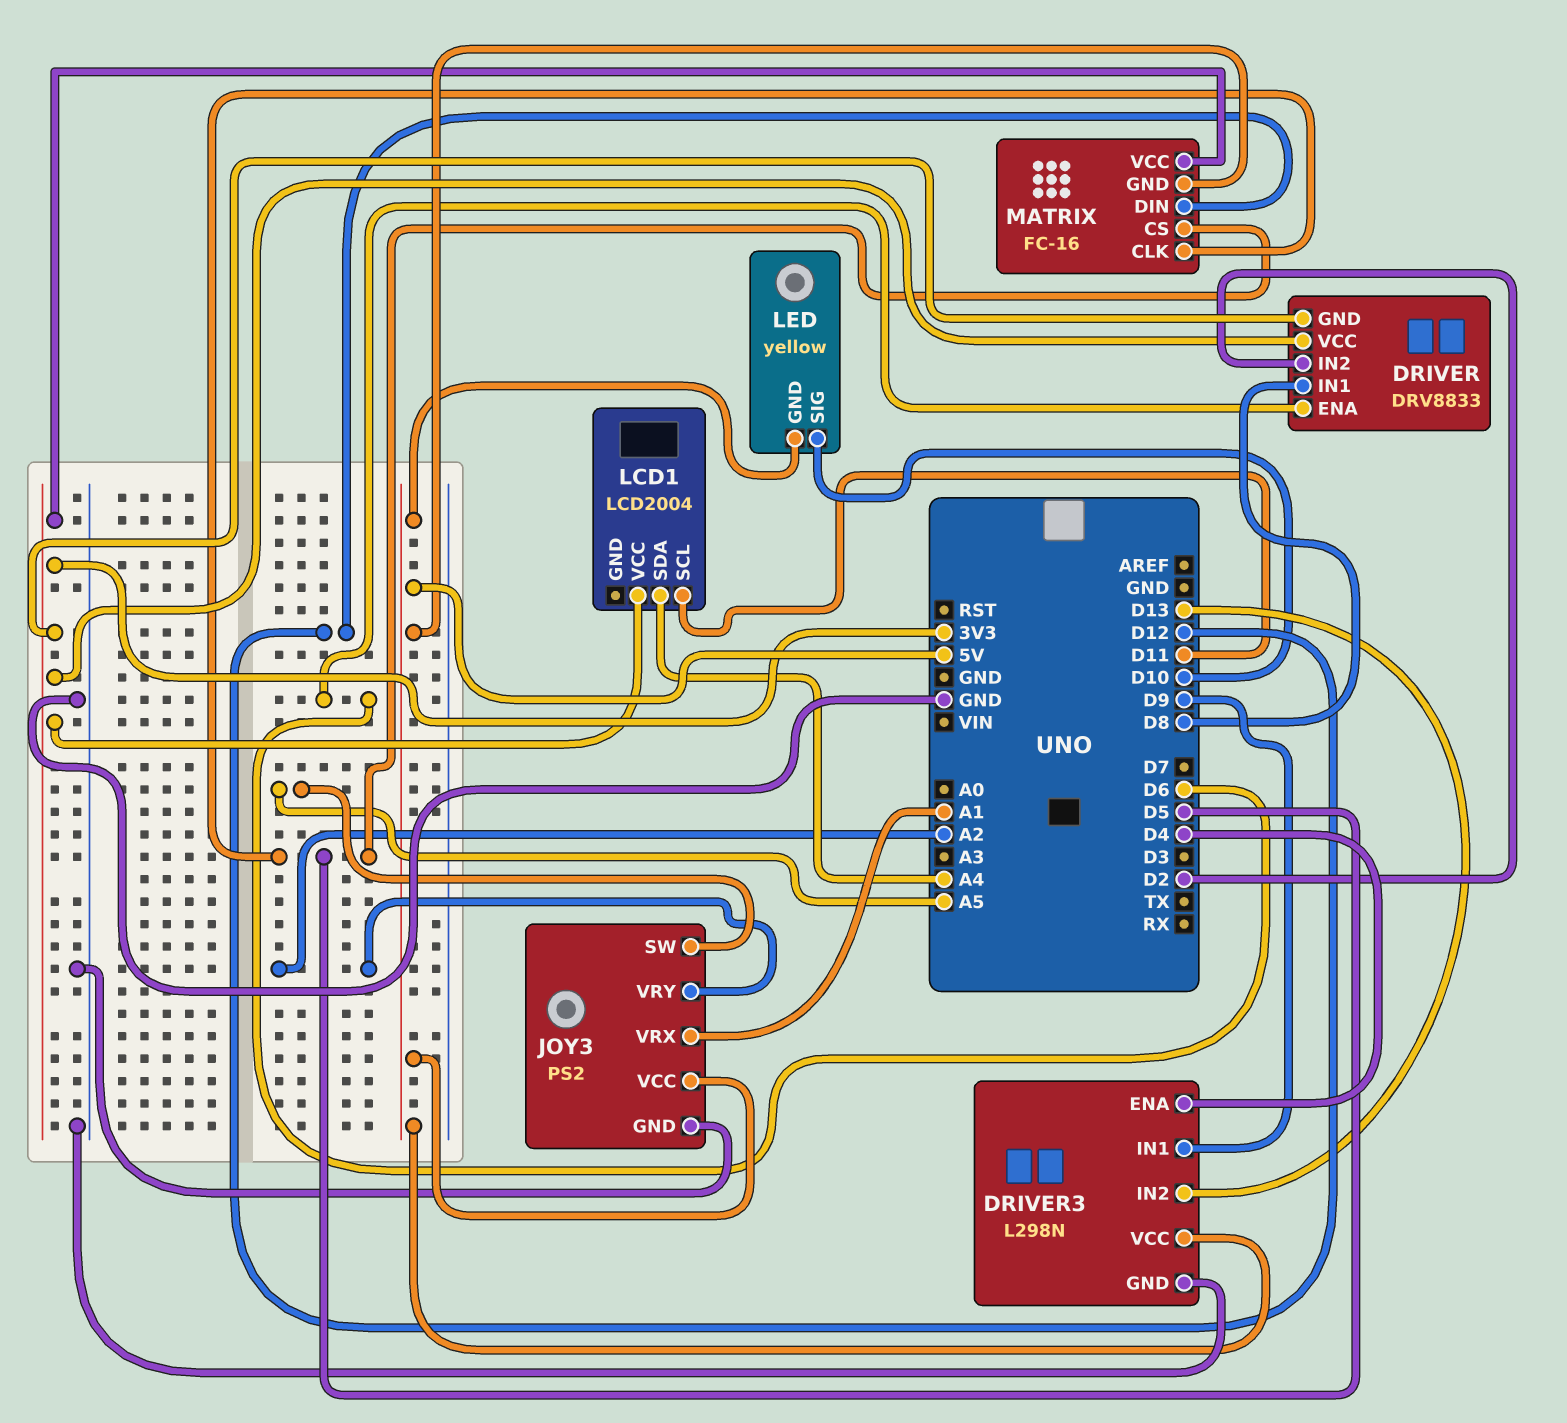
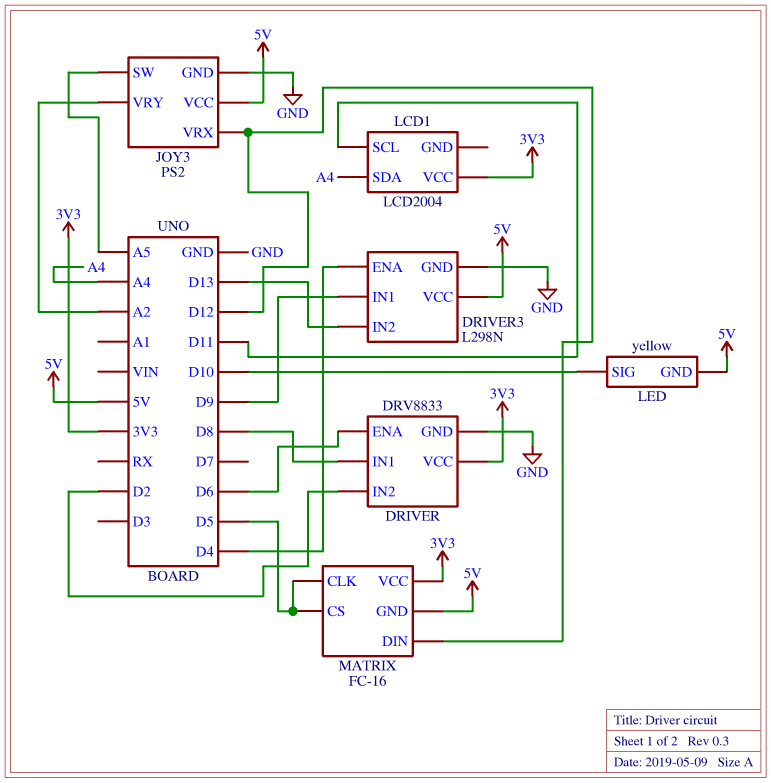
DRIVER pin GND: 3V3 -> GND
JOY3 pin VRX: A1 -> D12

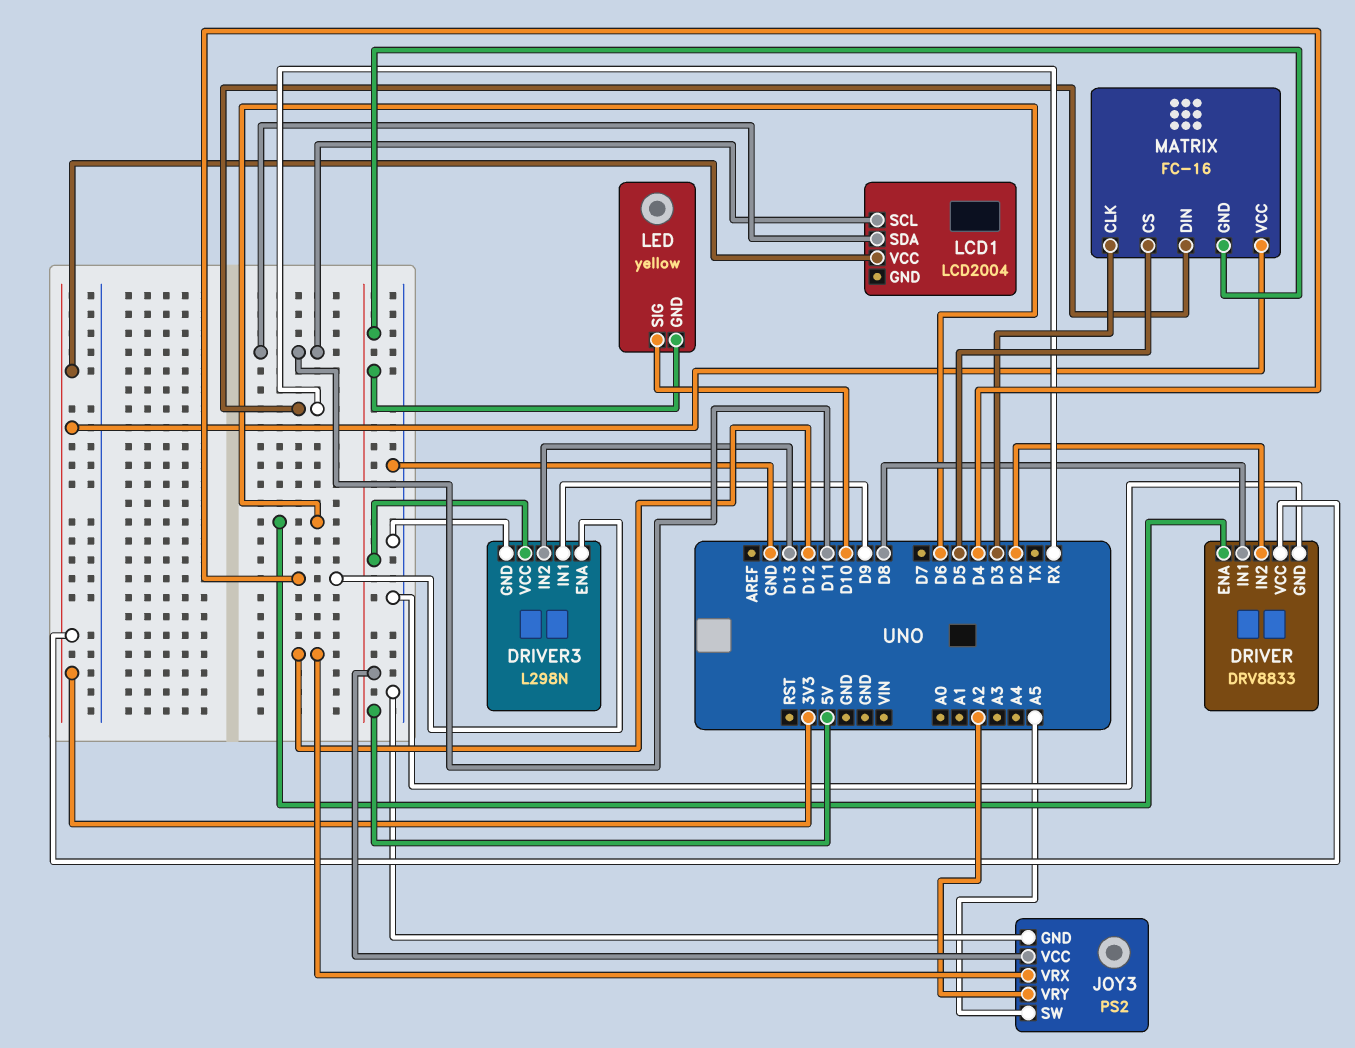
LCD1 pin SDA: A4 -> D11
MATRIX pin CLK: D5 -> D3
MATRIX pin DIN: D12 -> RX

